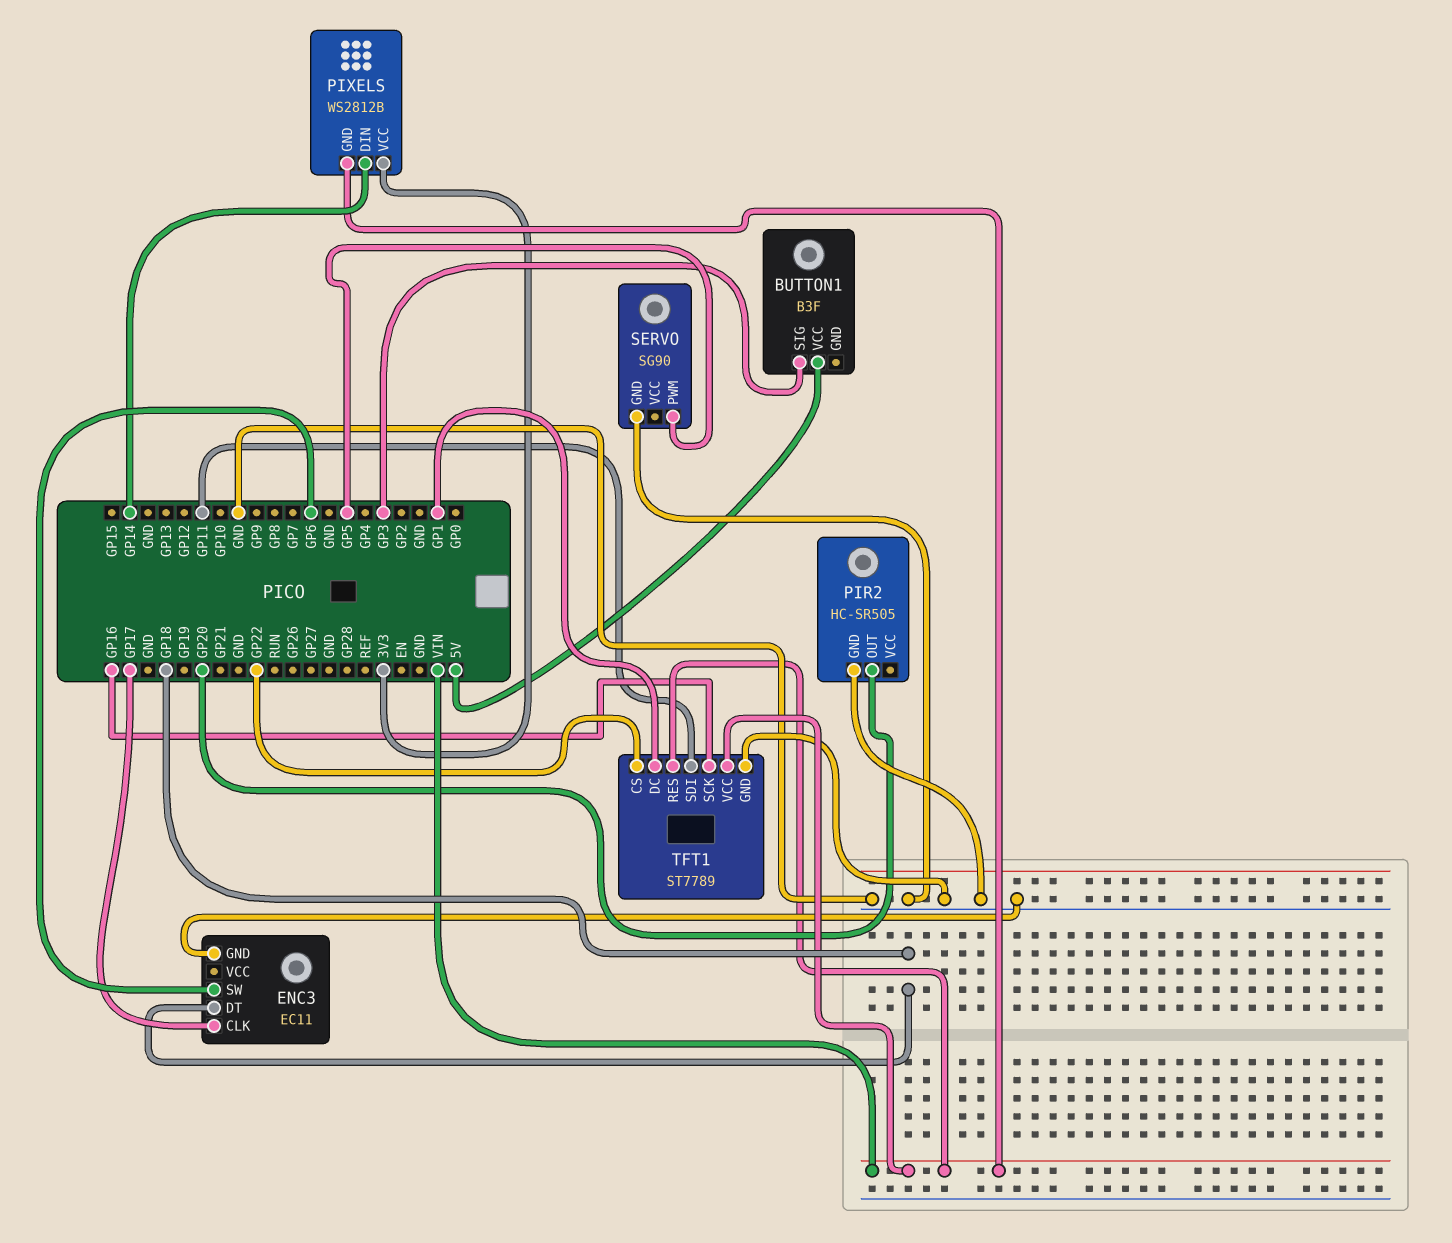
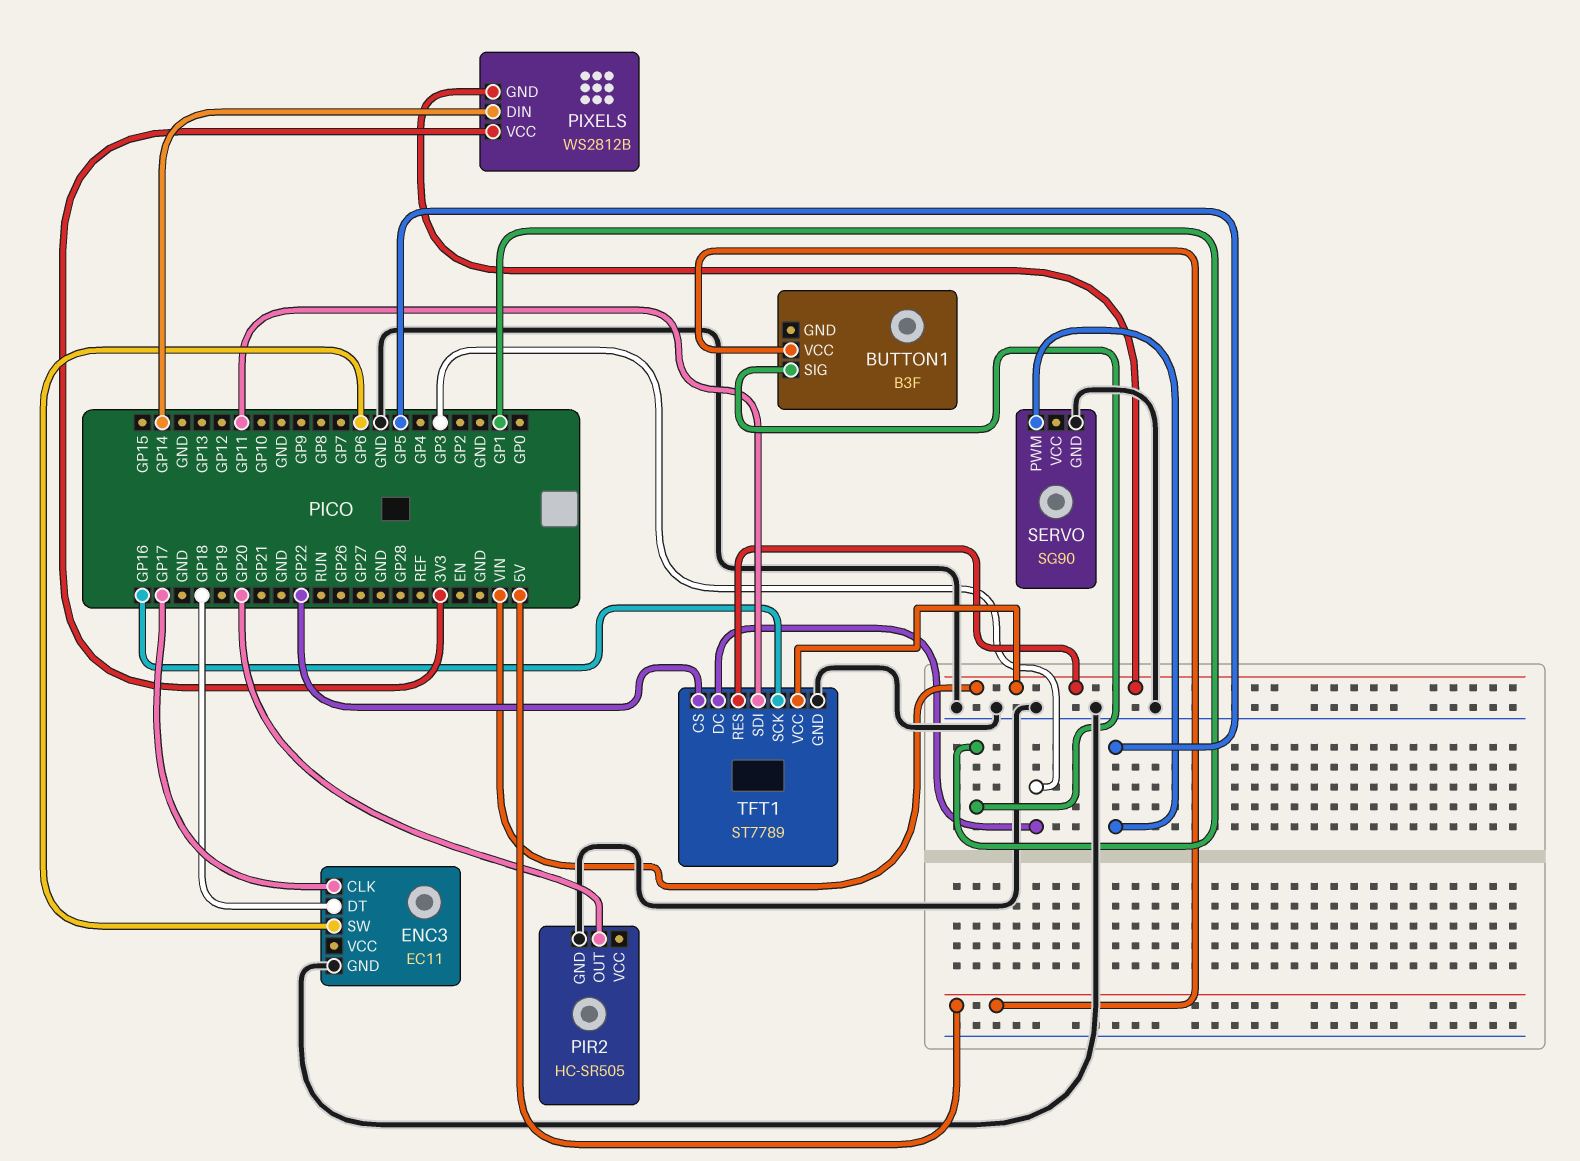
BUTTON1 pin SIG: GP3 -> GP1
TFT1 pin DC: GP1 -> GP3

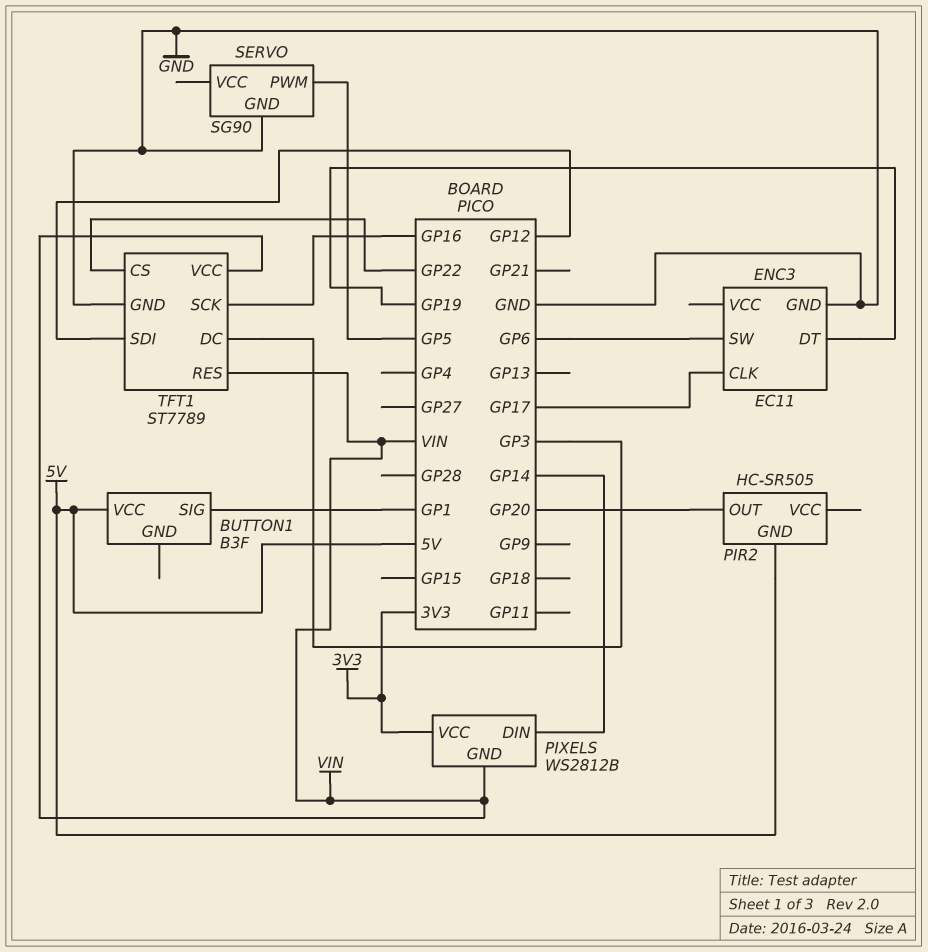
ENC3 pin DT: GP18 -> GP19
PIR2 pin GND: GND -> 5V
TFT1 pin SDI: GP11 -> GP12

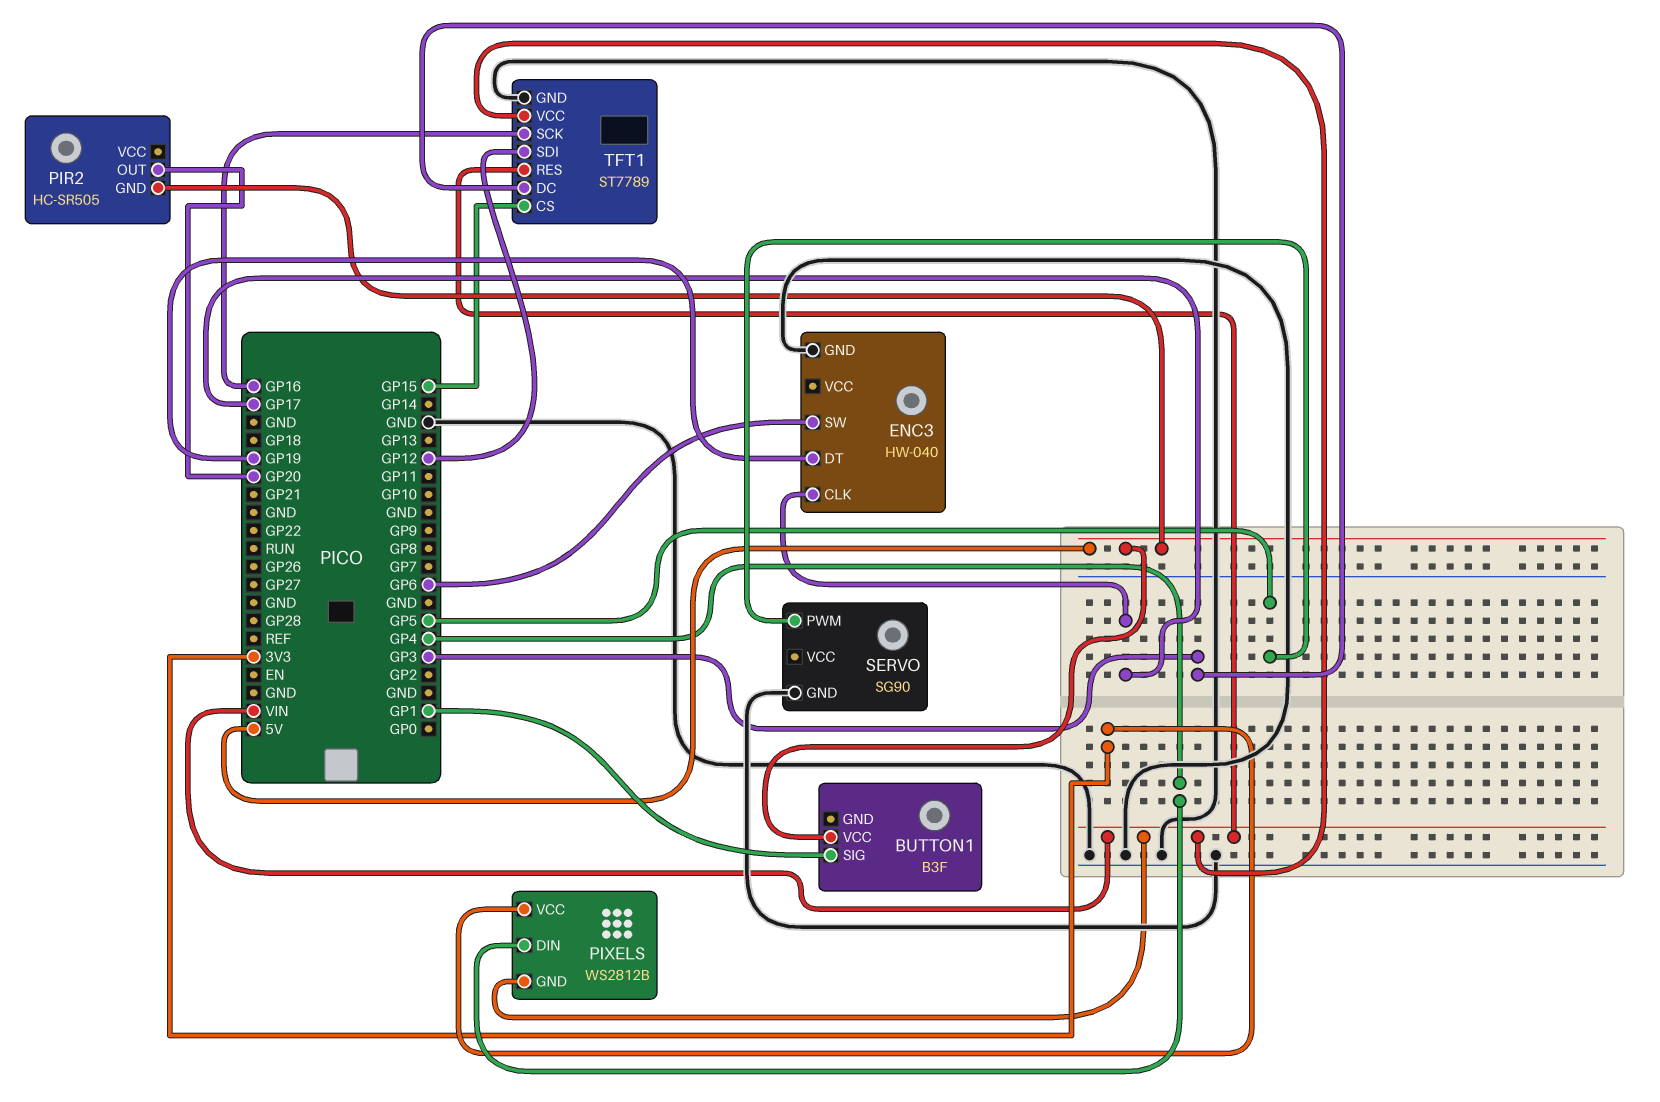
ENC3: EC11 -> HW-040
PIXELS pin DIN: GP14 -> GP4
TFT1 pin CS: GP22 -> GP15

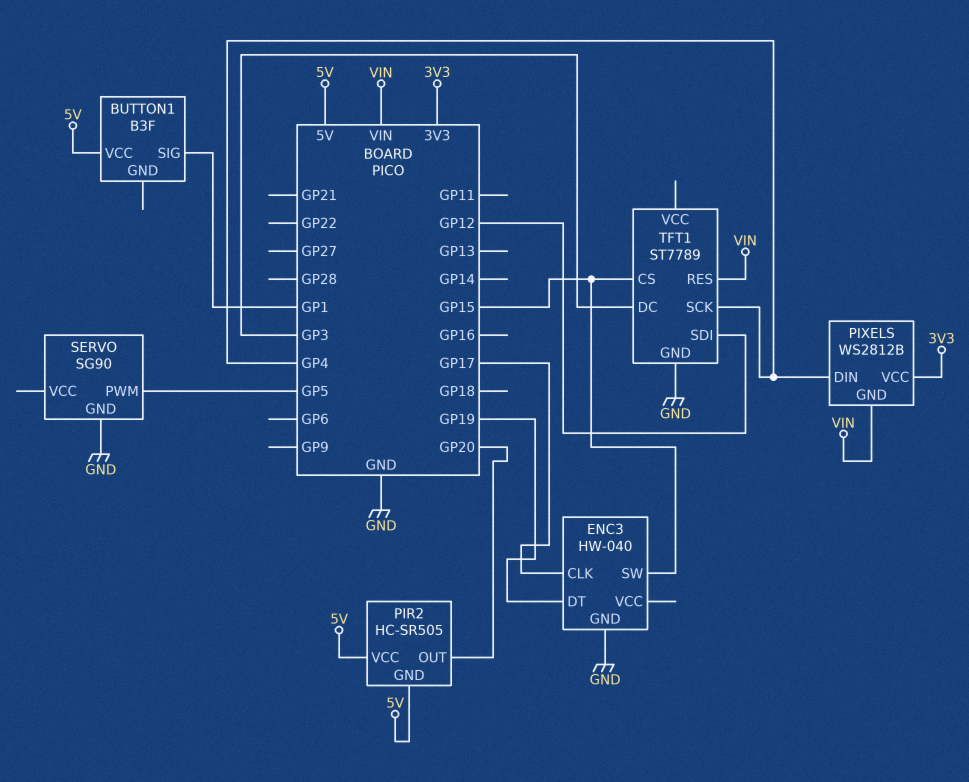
ENC3 pin SW: GP6 -> GP15
PIR2 pin VCC: none -> 5V
TFT1 pin SCK: GP16 -> GP4
TFT1 pin VCC: VIN -> none

